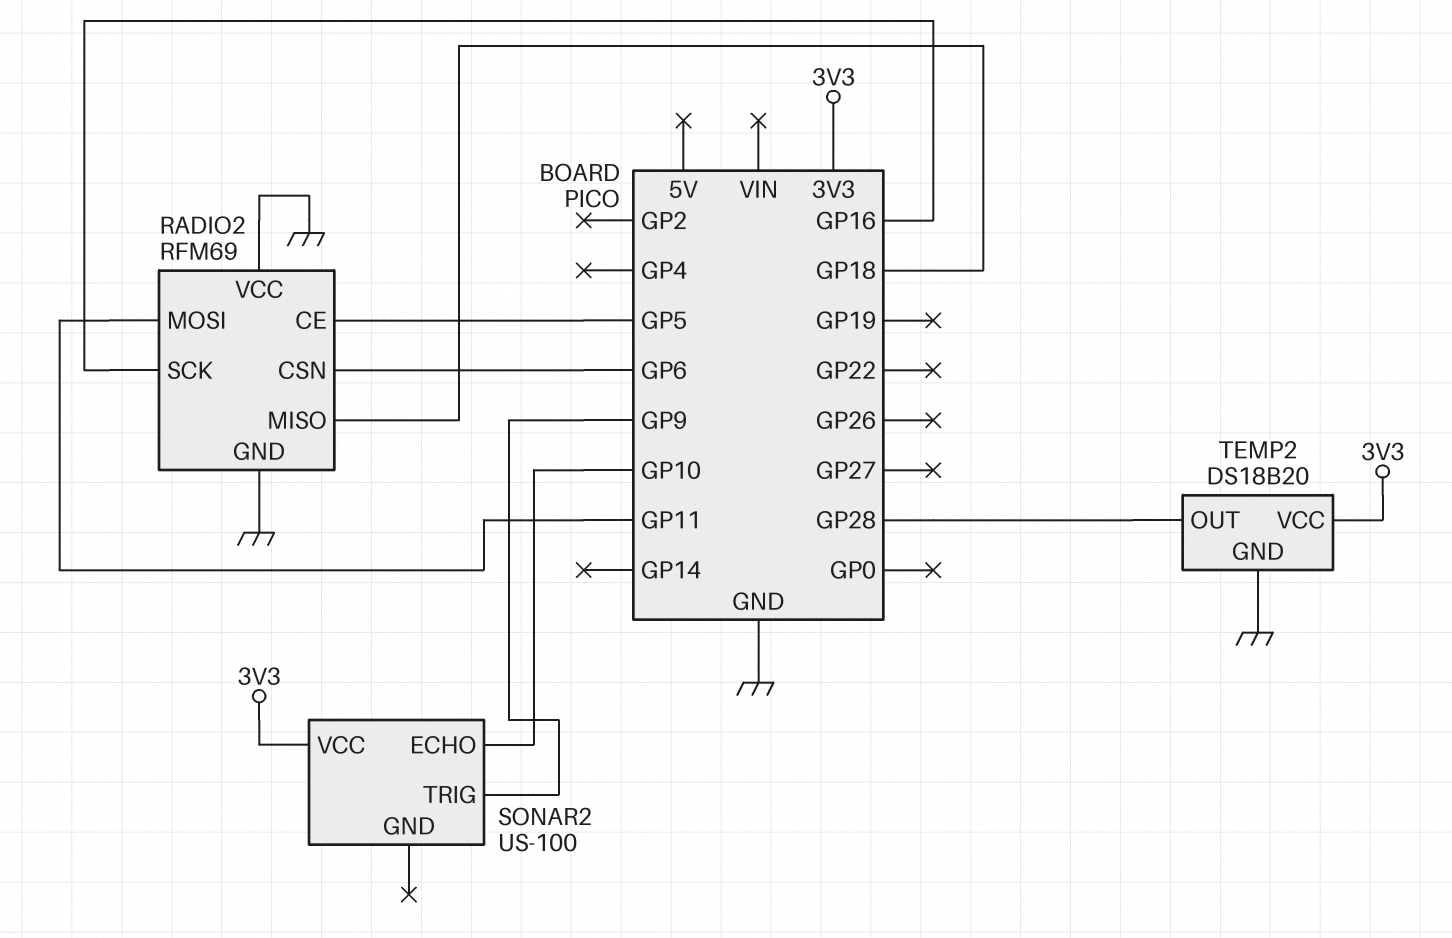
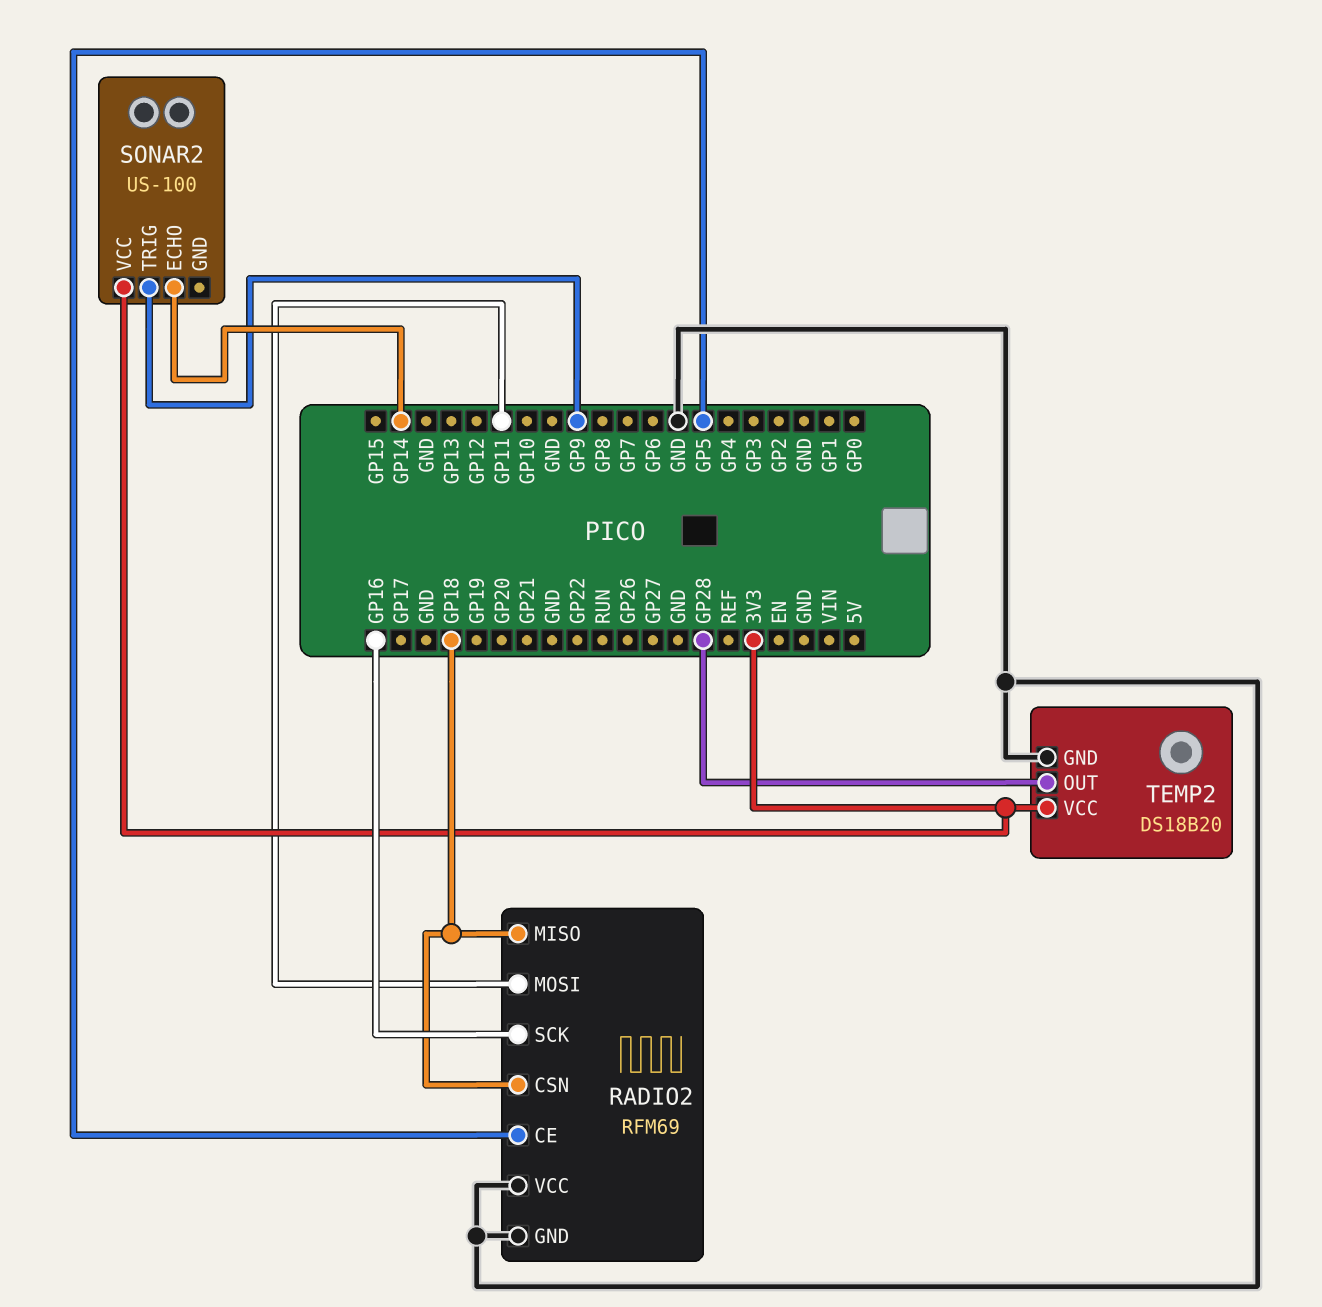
RADIO2 pin CSN: GP6 -> GP18
SONAR2 pin ECHO: GP10 -> GP14

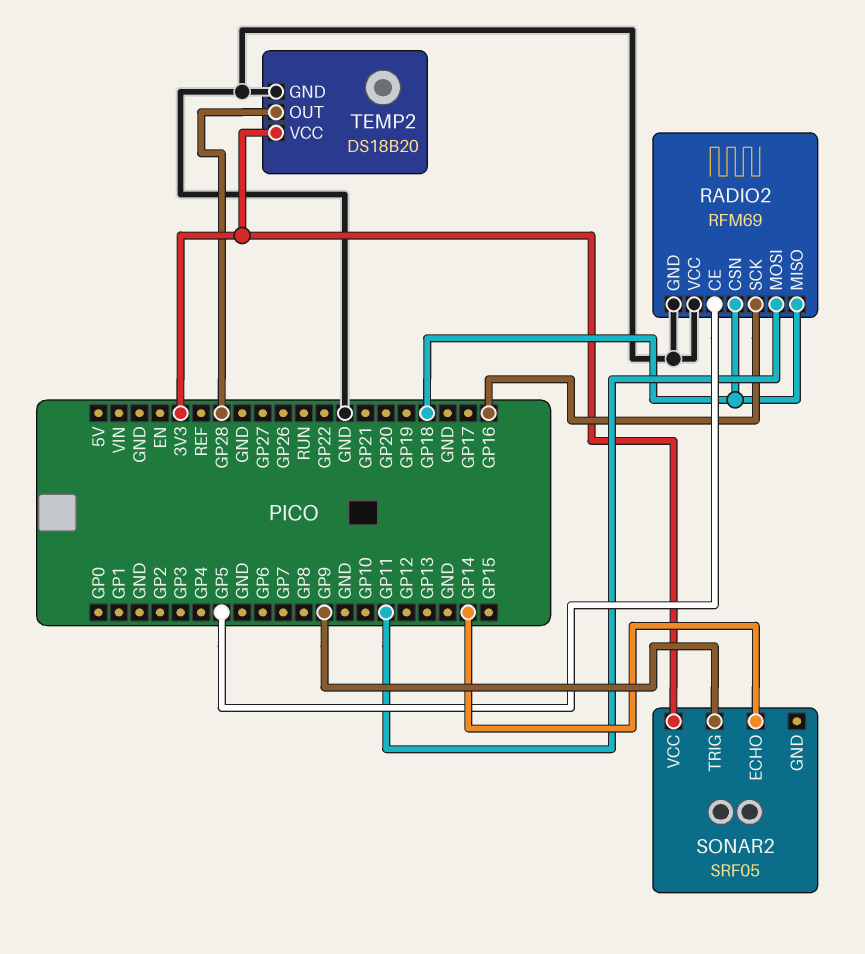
SONAR2: US-100 -> SRF05

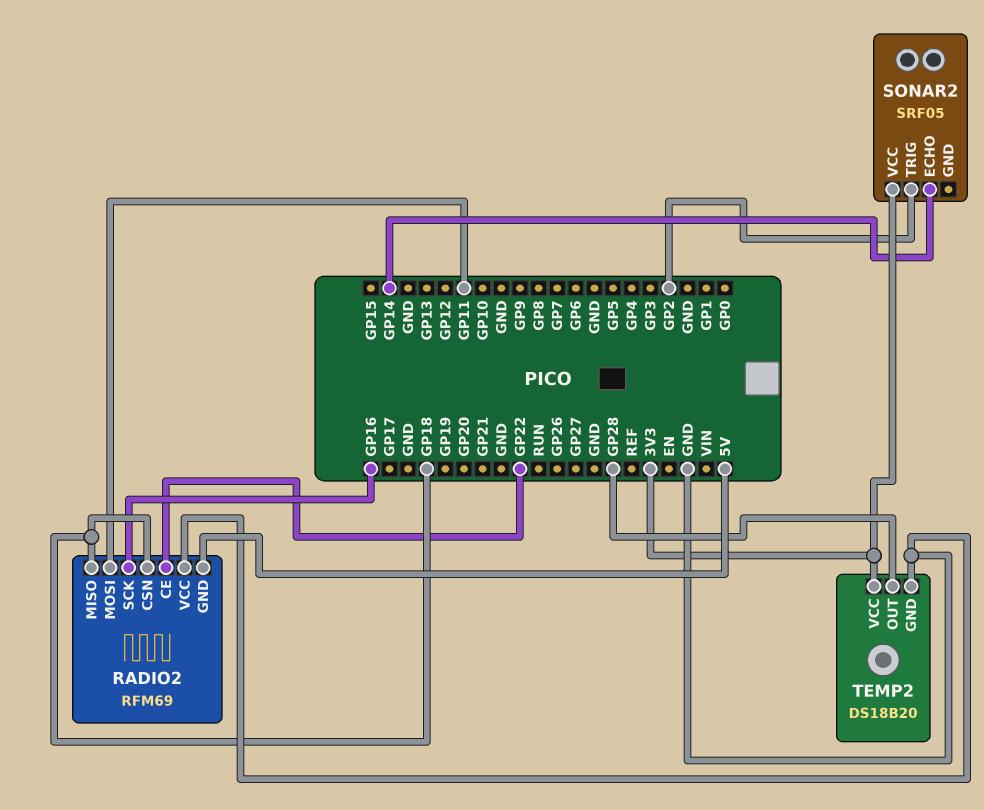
RADIO2 pin CE: GP5 -> GP22
RADIO2 pin GND: GND -> 5V
SONAR2 pin TRIG: GP9 -> GP2

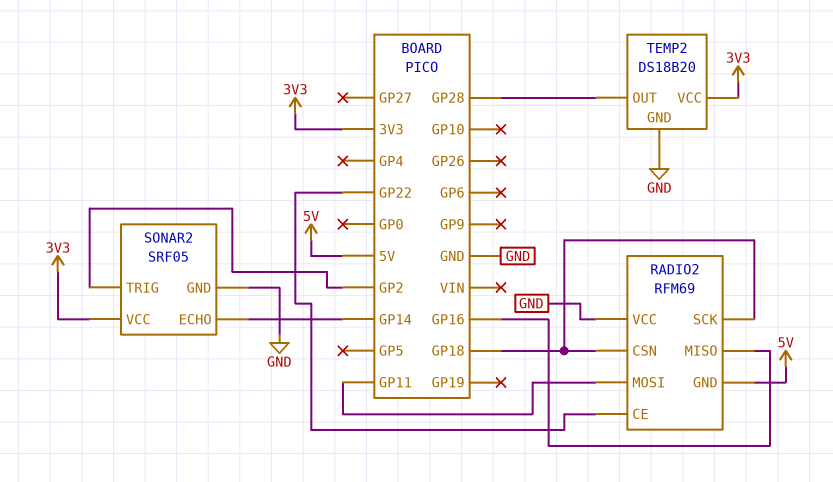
RADIO2 pin MISO: GP18 -> GP16
RADIO2 pin SCK: GP16 -> GP18
SONAR2 pin GND: none -> GND

